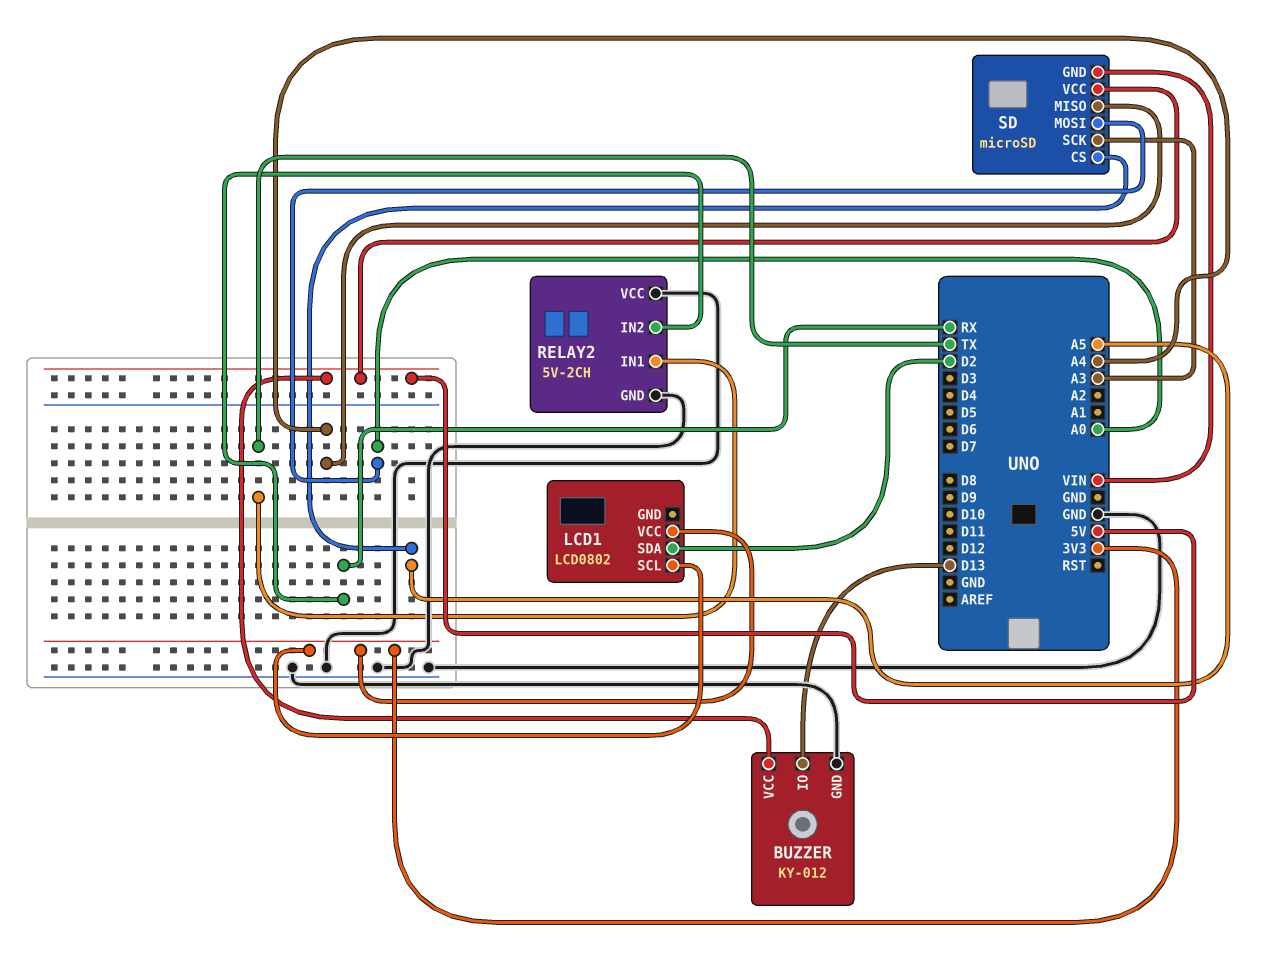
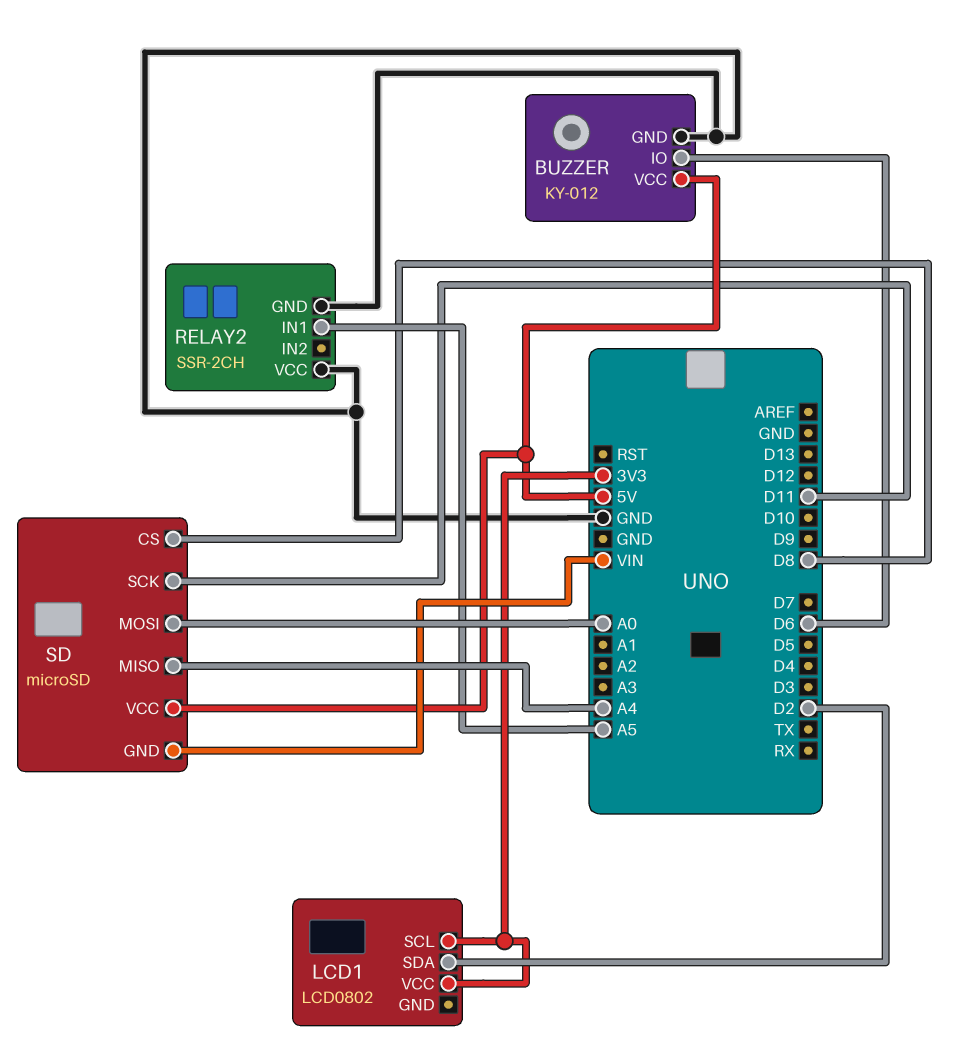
BUZZER pin IO: D13 -> D6
RELAY2: 5V-2CH -> SSR-2CH
RELAY2 pin IN1: TX -> A5
RELAY2 pin IN2: RX -> none
SD pin CS: A5 -> D8
SD pin SCK: A3 -> D11

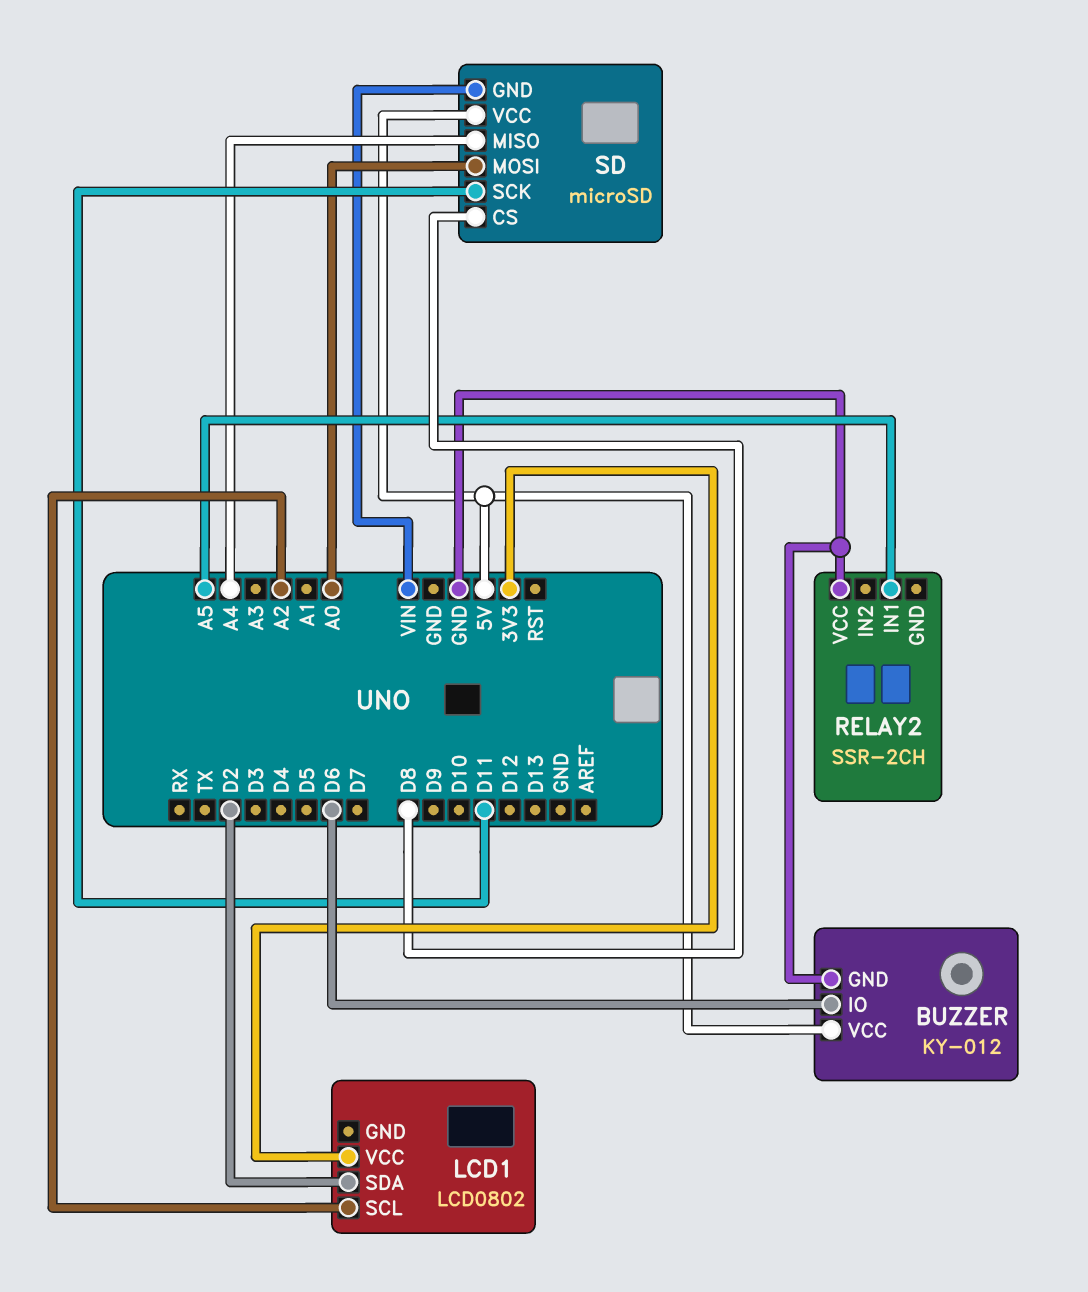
LCD1 pin SCL: 3V3 -> A2
RELAY2 pin GND: GND -> none

